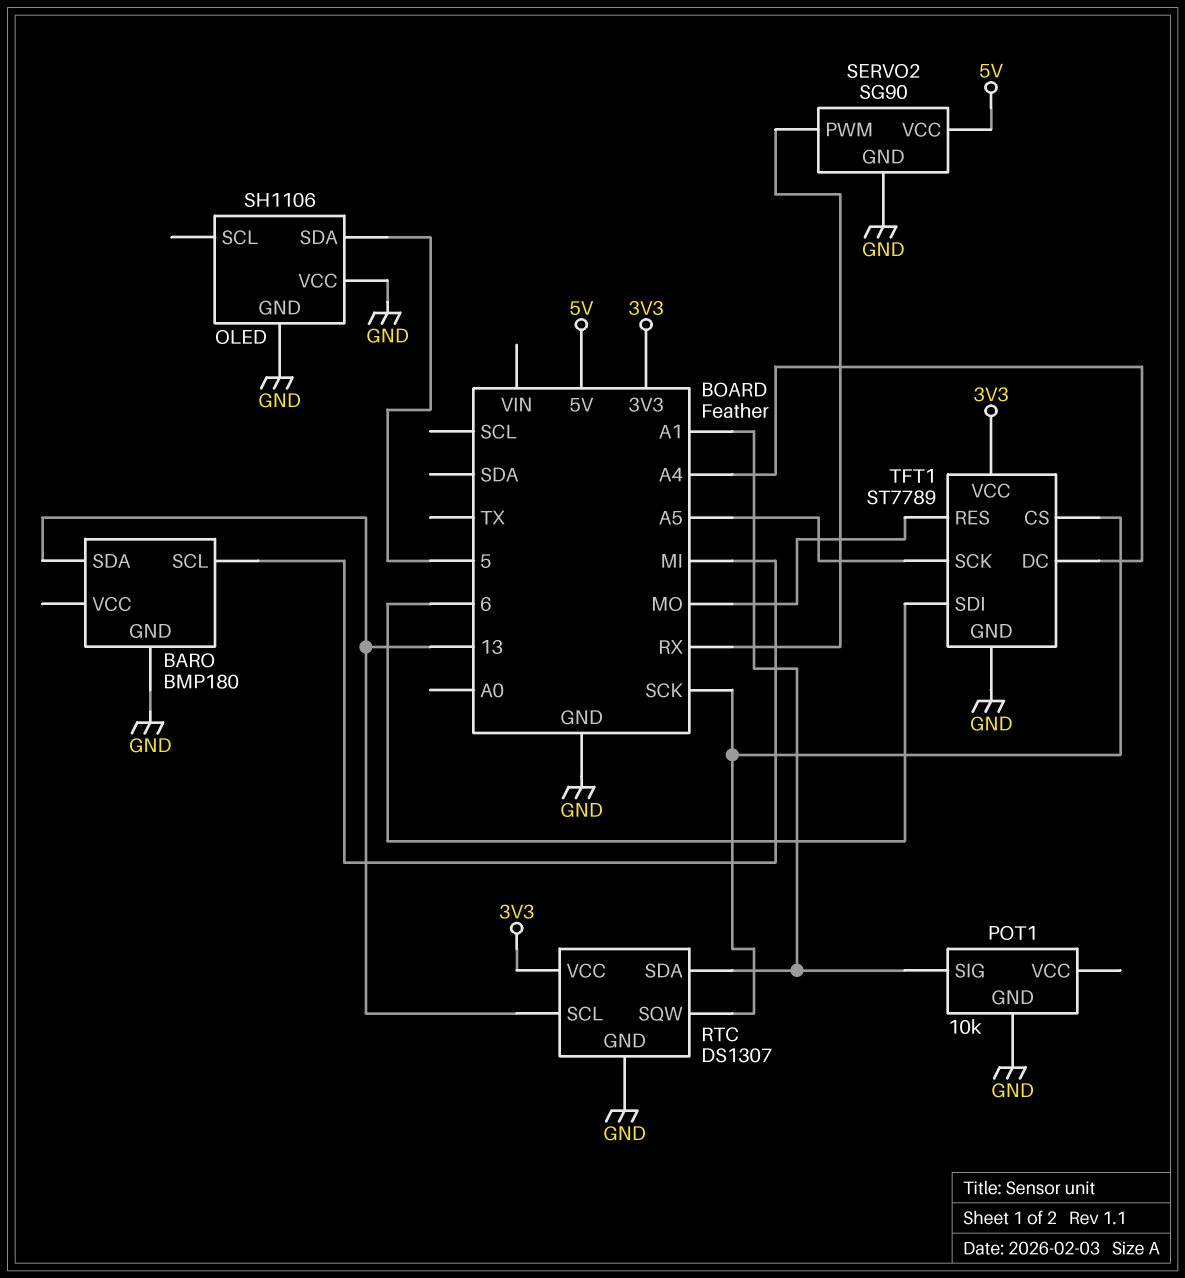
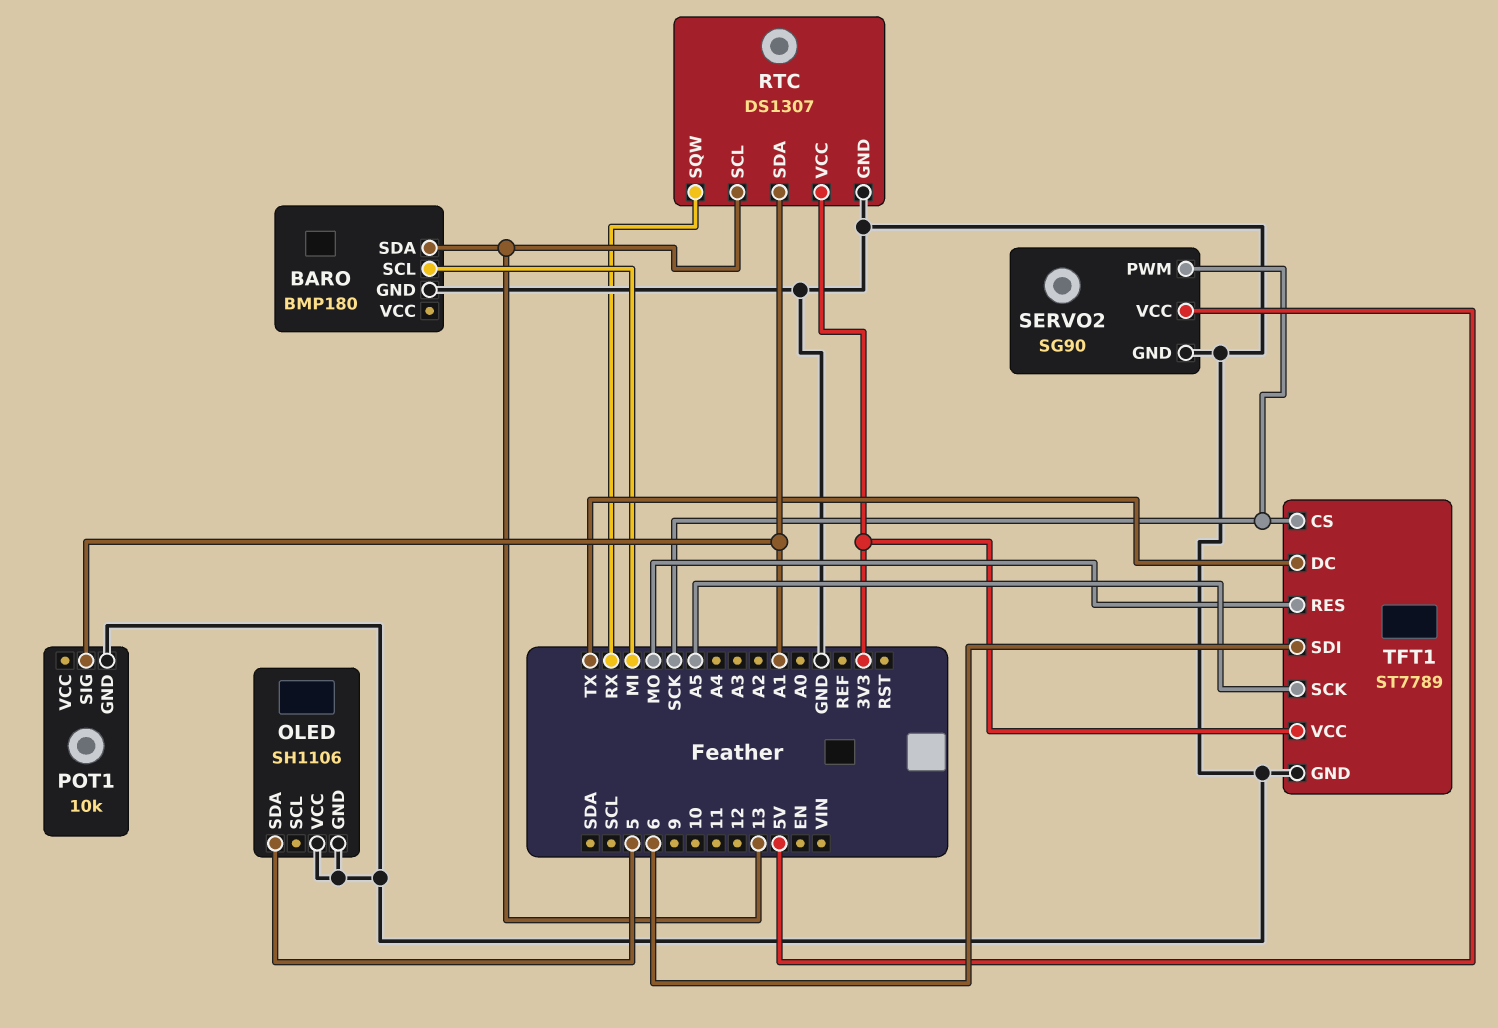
RTC pin SQW: SCK -> RX
SERVO2 pin PWM: RX -> SCK
TFT1 pin DC: A4 -> TX

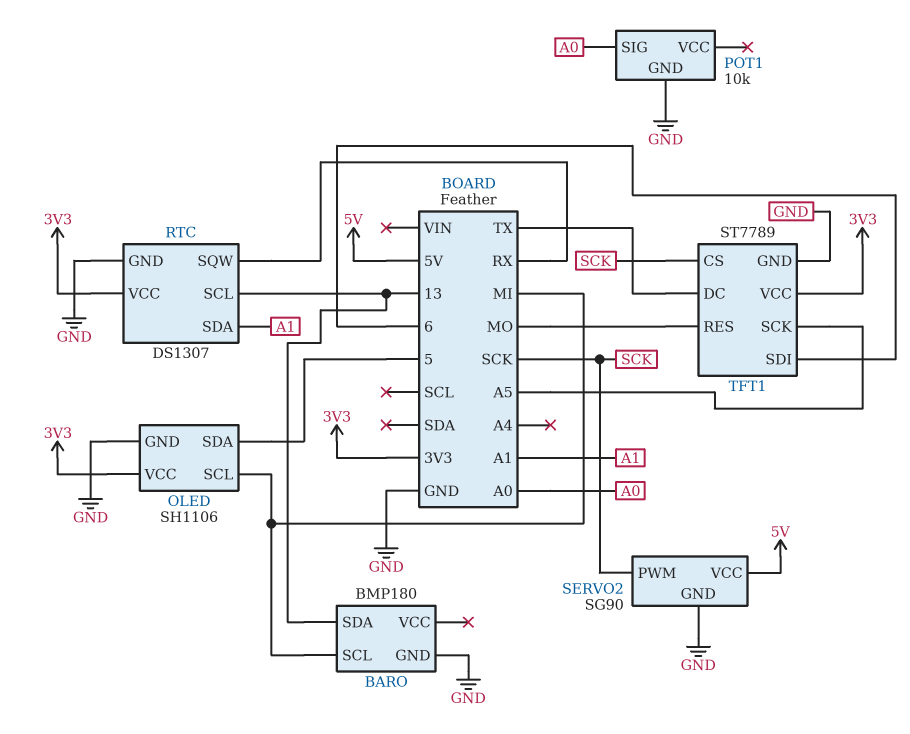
OLED pin SCL: none -> MI
OLED pin VCC: GND -> 3V3
POT1 pin SIG: A1 -> A0

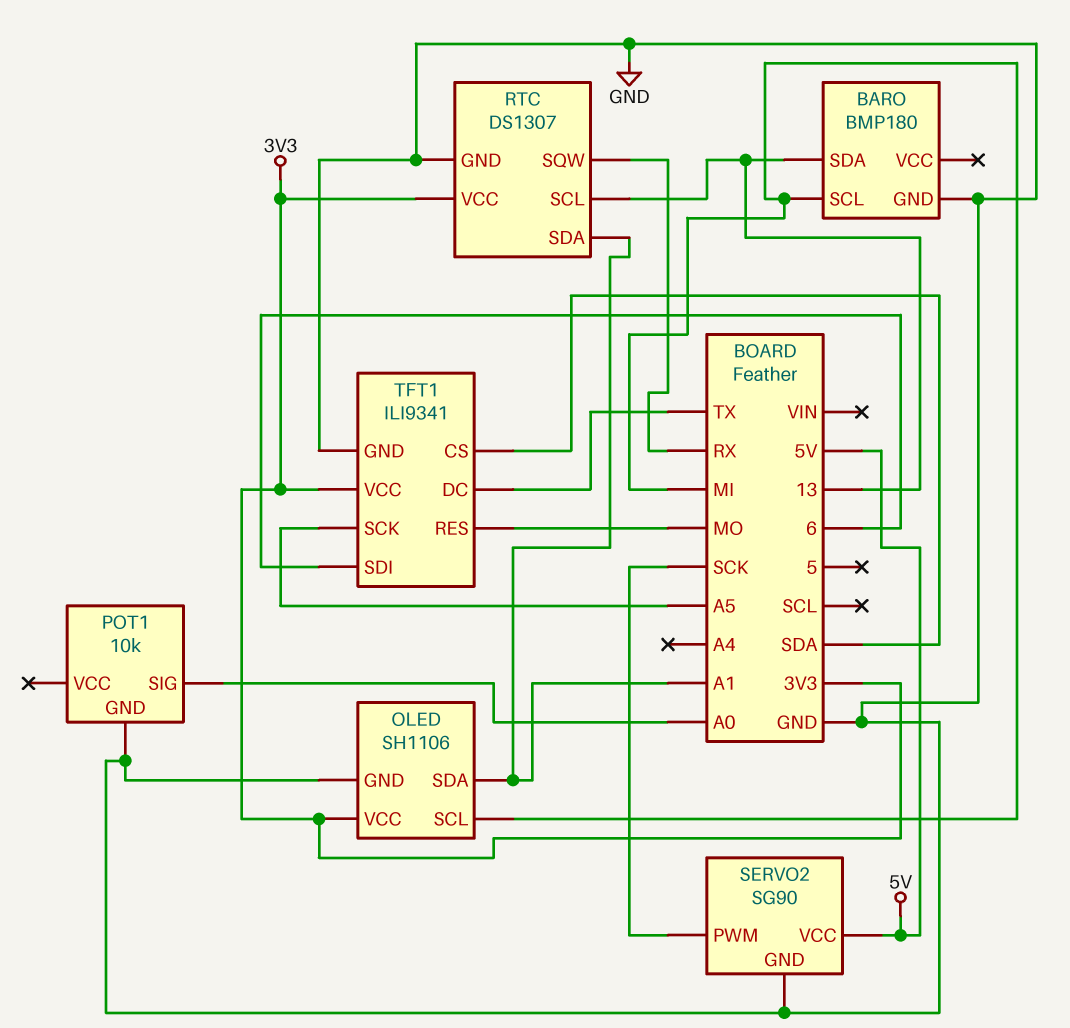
OLED pin SDA: 5 -> A1
TFT1: ST7789 -> ILI9341
TFT1 pin CS: SCK -> SDA

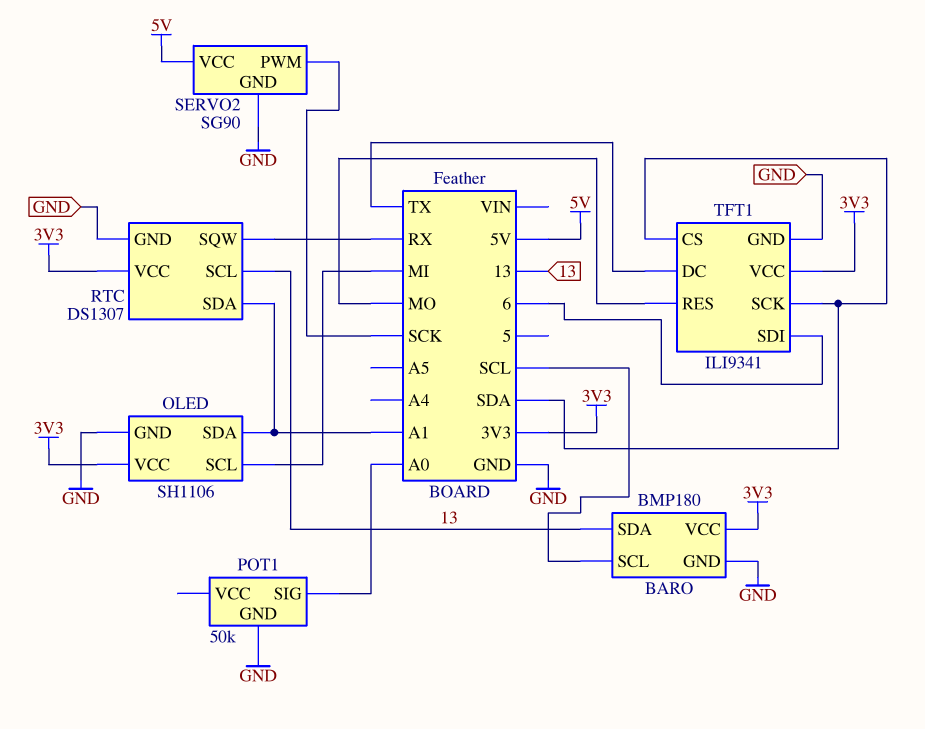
BARO pin SCL: MI -> SCL
BARO pin VCC: none -> 3V3
POT1: 10k -> 50k
TFT1 pin SCK: A5 -> SDA

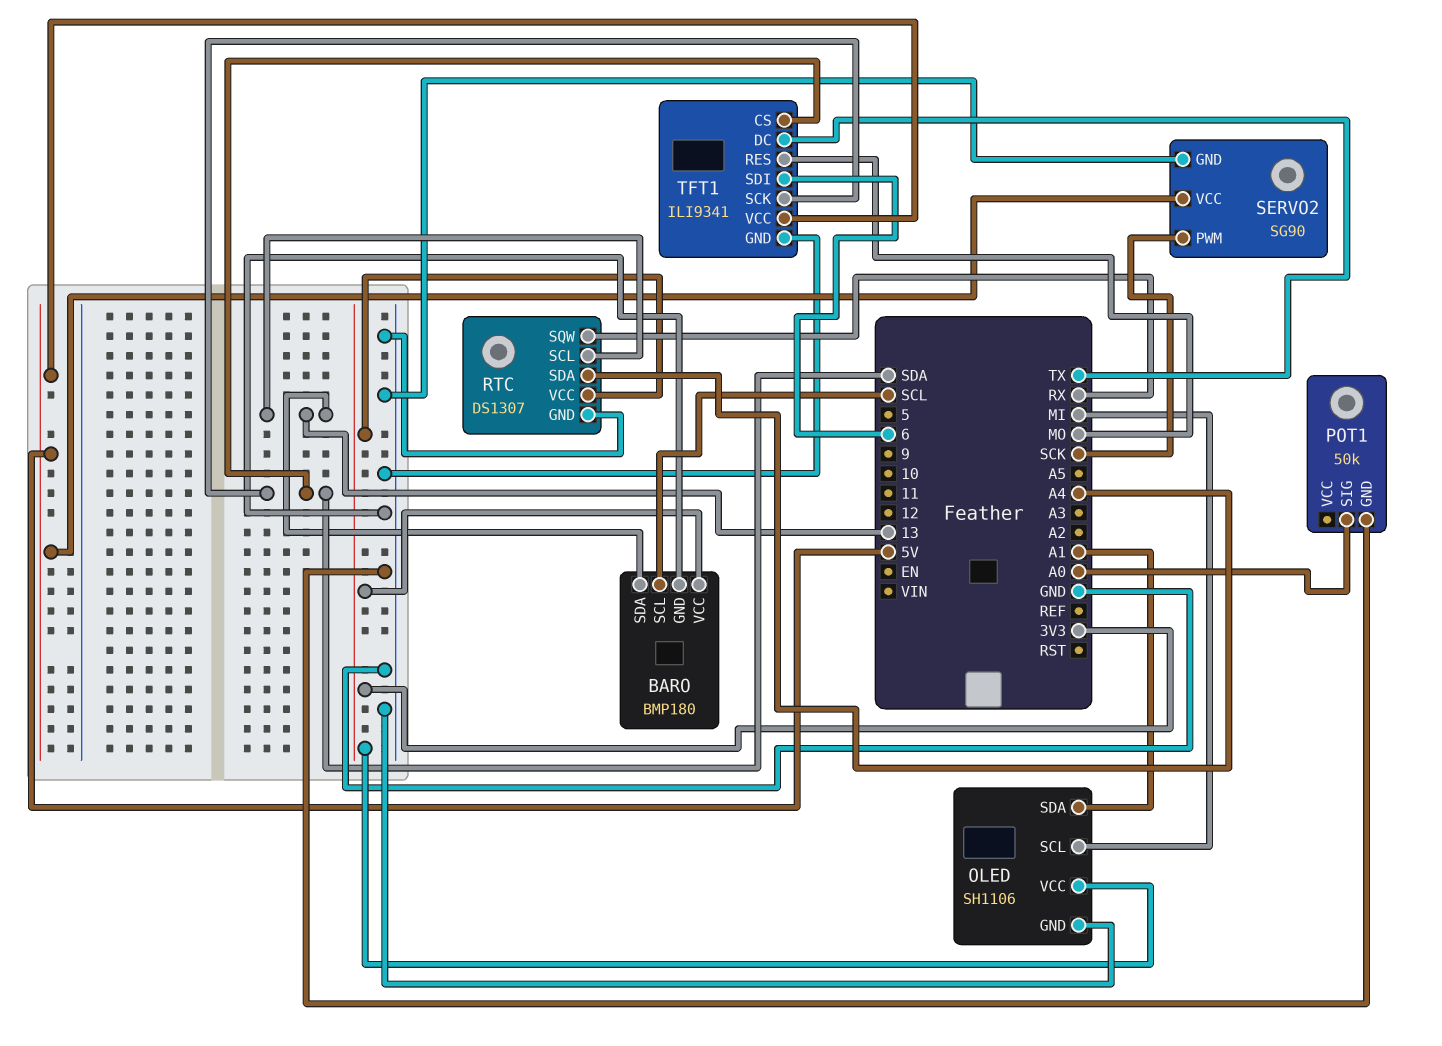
RTC pin SDA: A1 -> A4
TFT1 pin VCC: 3V3 -> 5V

